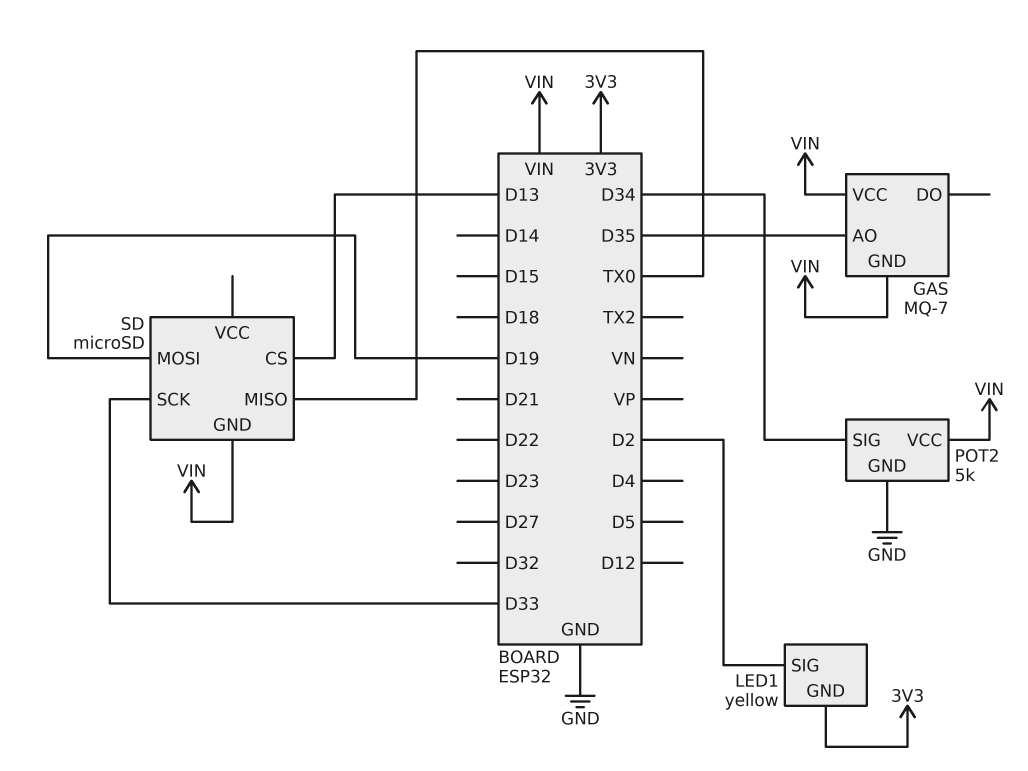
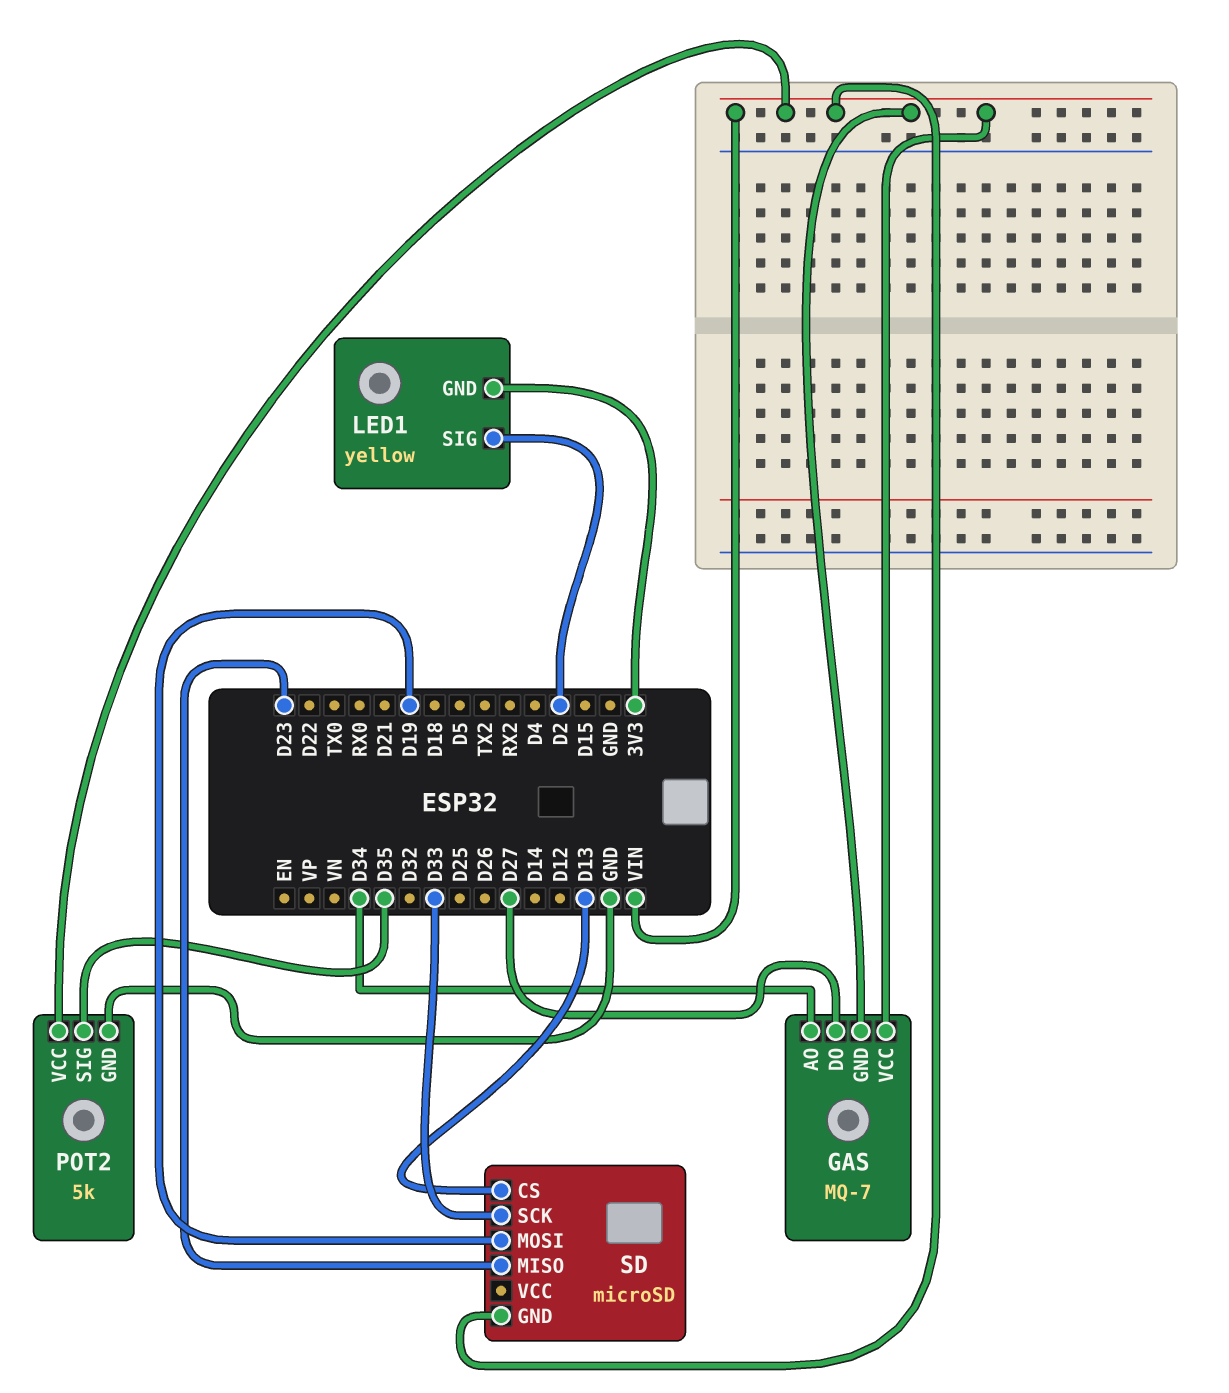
GAS pin AO: D35 -> D34
GAS pin DO: none -> D27
POT2 pin SIG: D34 -> D35
SD pin MISO: TX0 -> D23

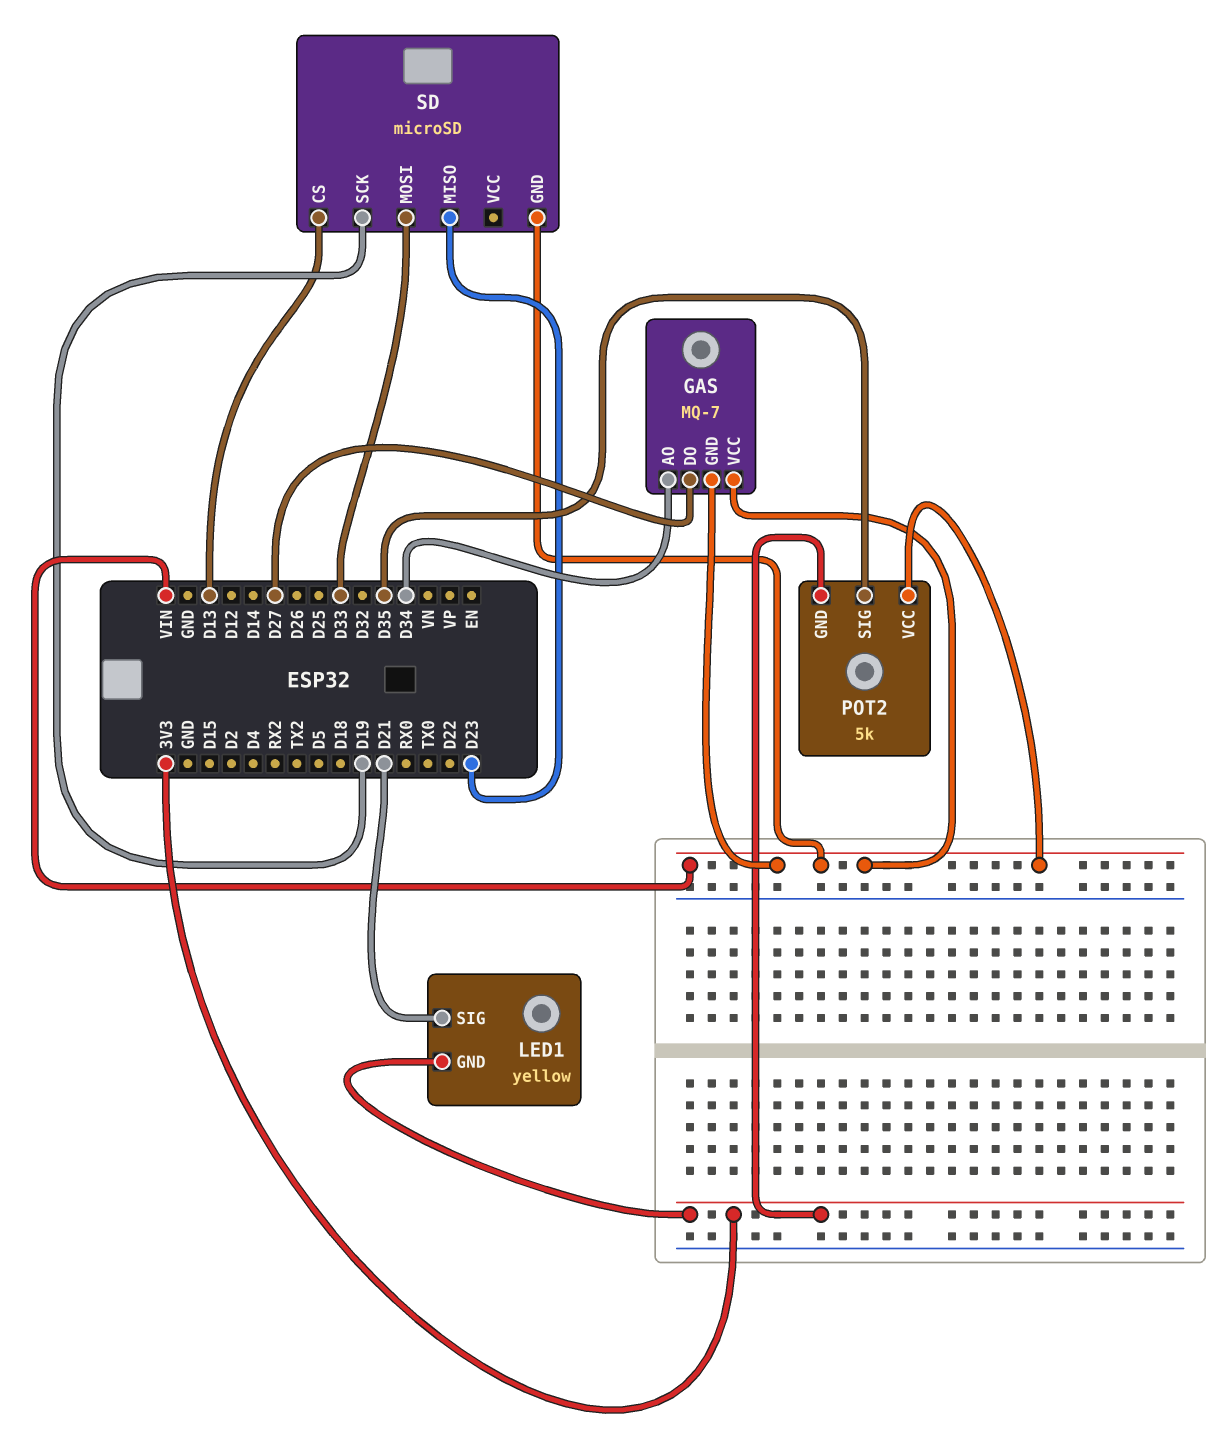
LED1 pin SIG: D2 -> D21
POT2 pin GND: GND -> 3V3
SD pin MOSI: D19 -> D33
SD pin SCK: D33 -> D19

